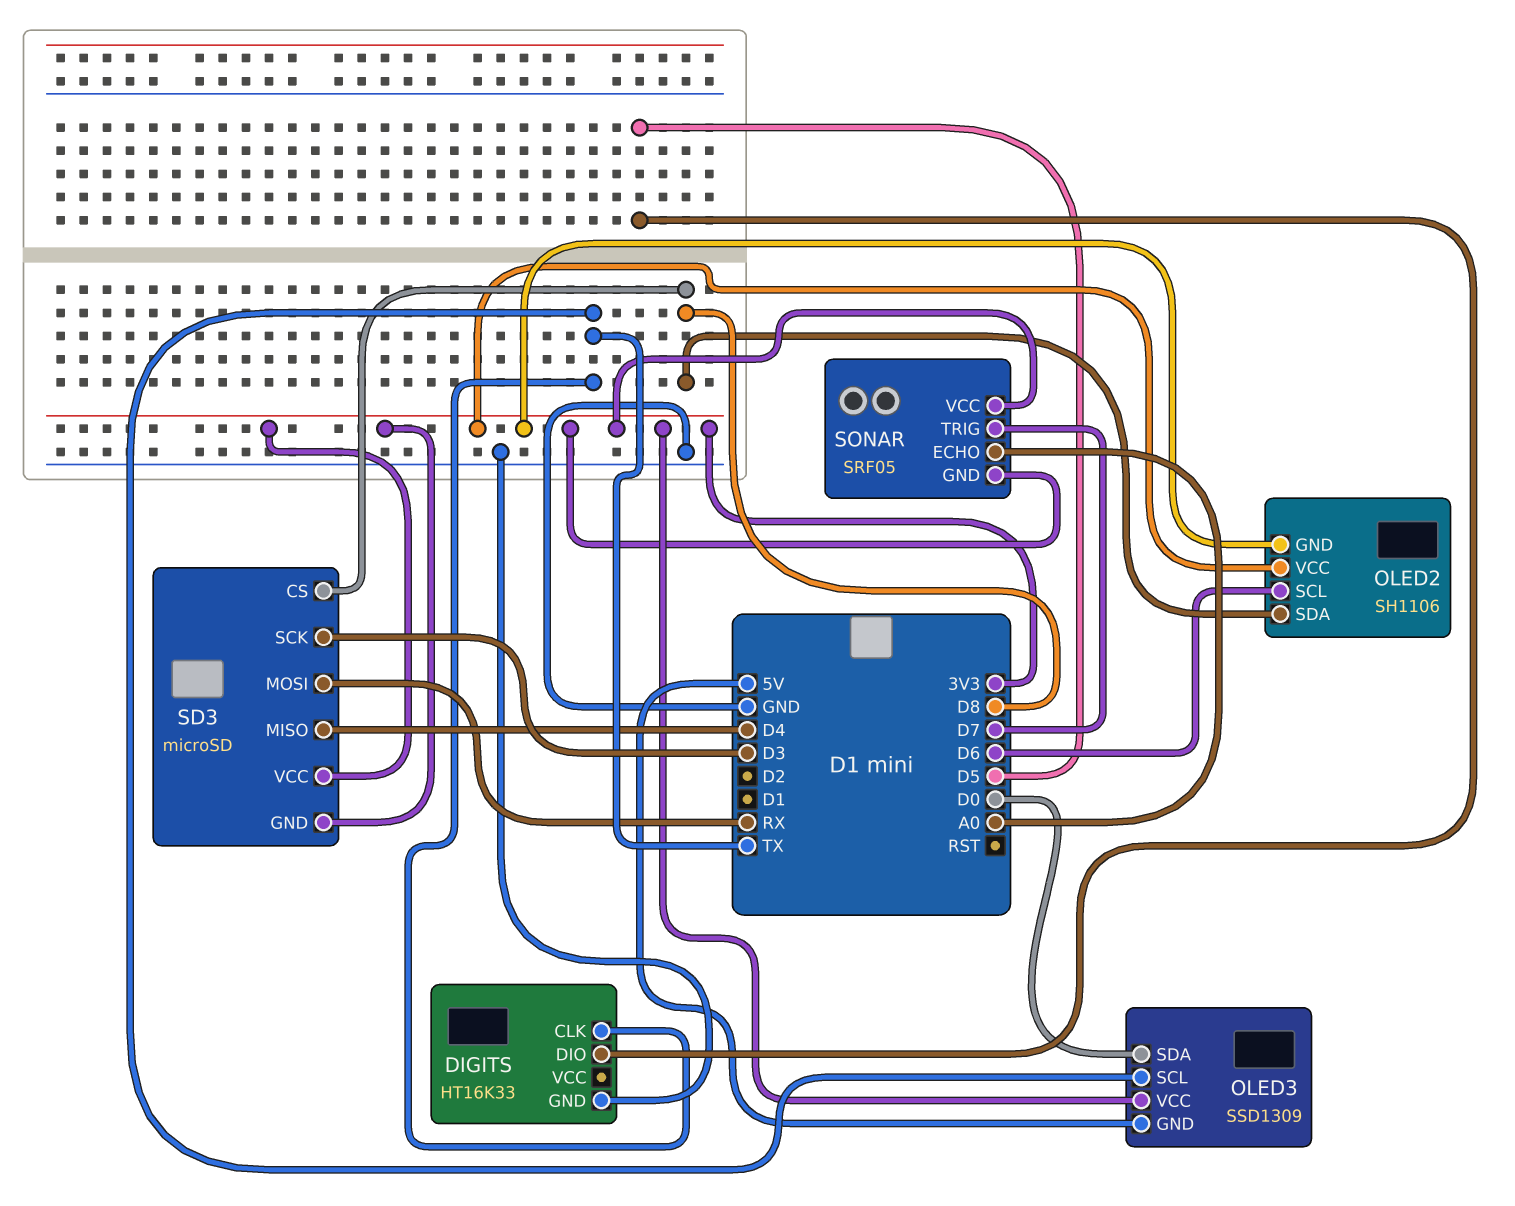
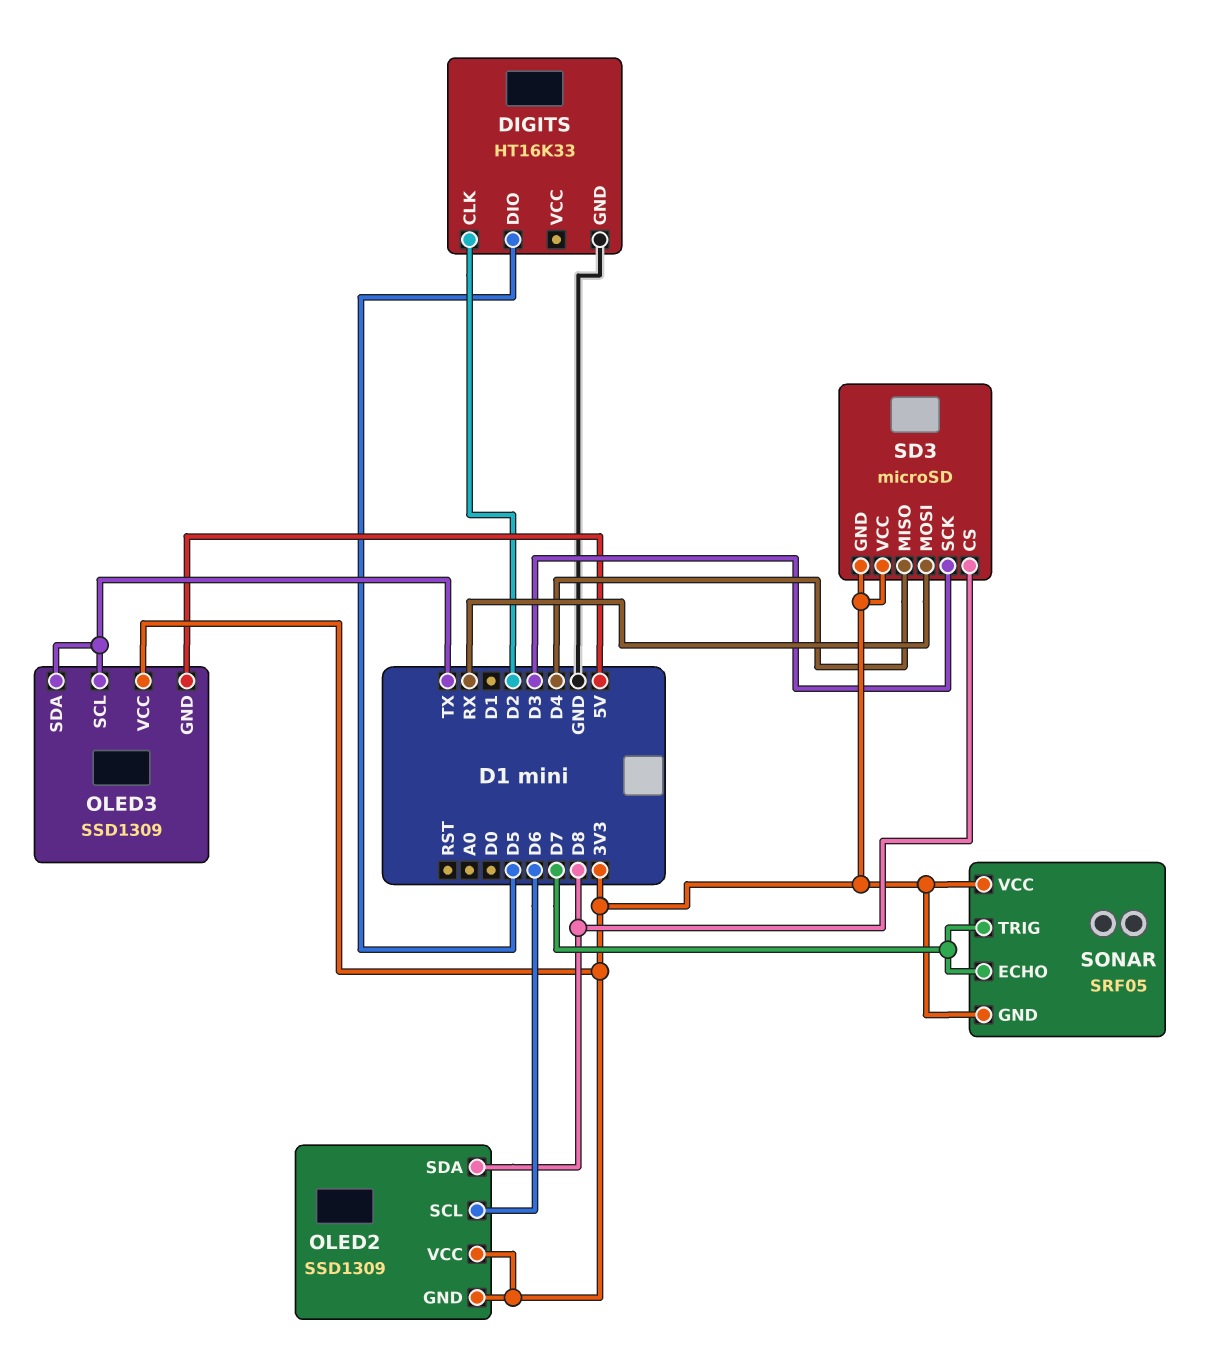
DIGITS pin CLK: TX -> D2
OLED2: SH1106 -> SSD1309
OLED3 pin SDA: D0 -> TX
SONAR pin ECHO: A0 -> D7

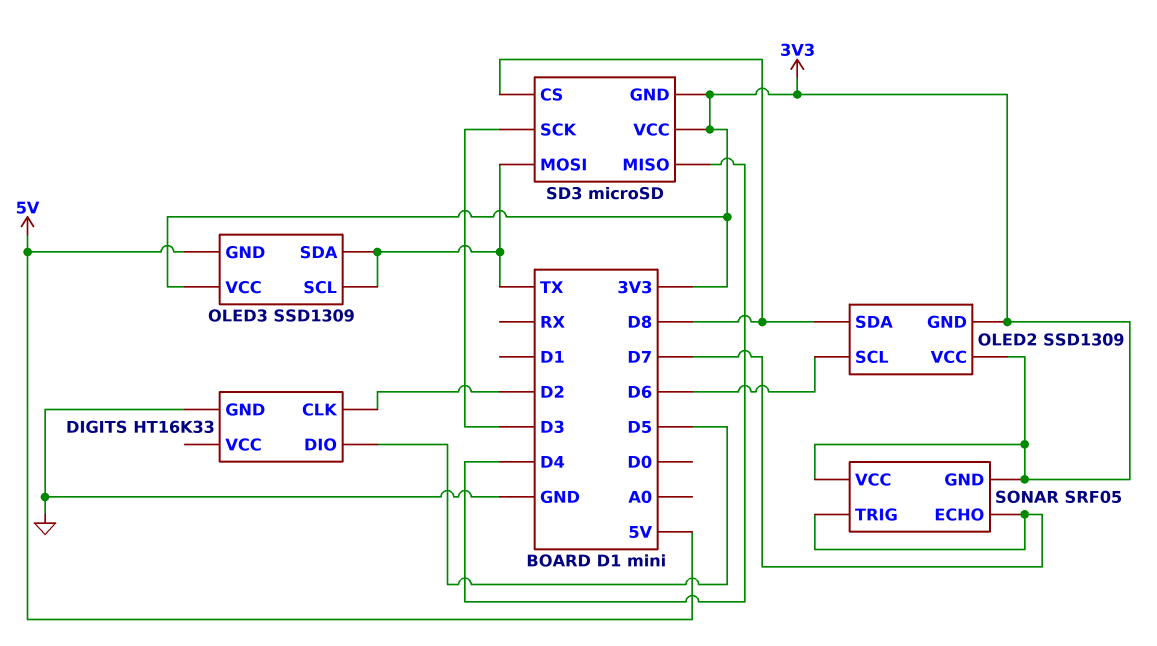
SD3 pin MOSI: RX -> TX

